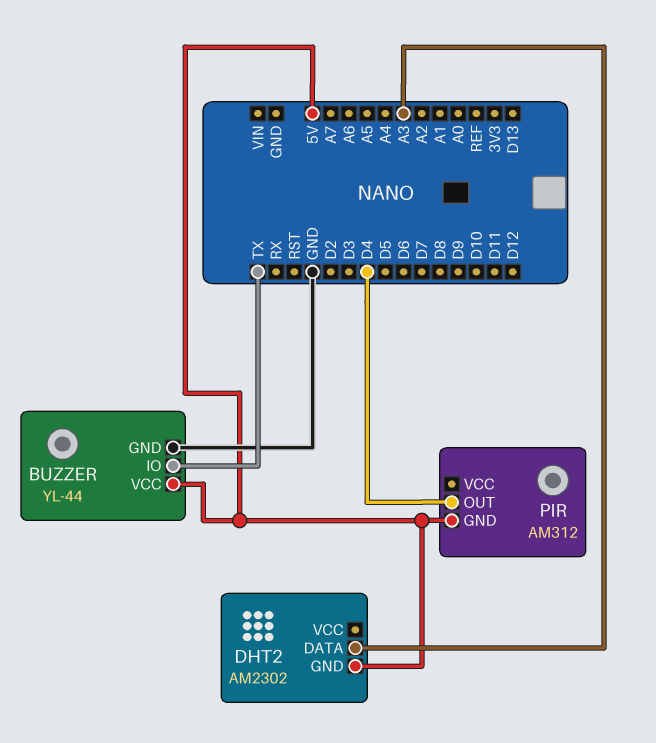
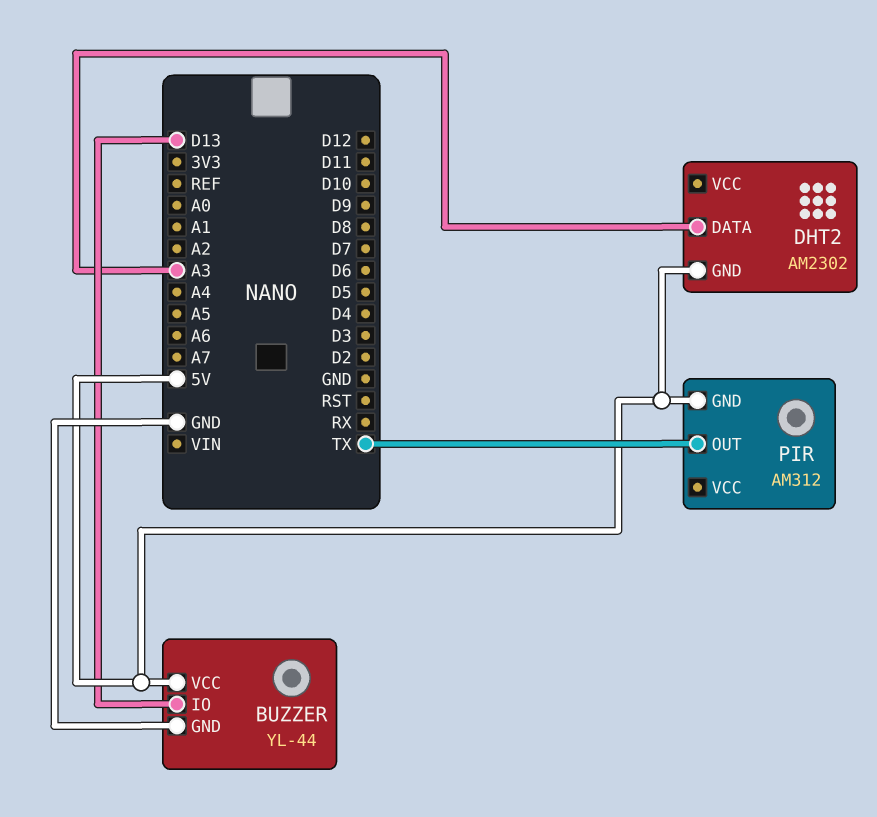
BUZZER pin IO: TX -> D13
PIR pin OUT: D4 -> TX

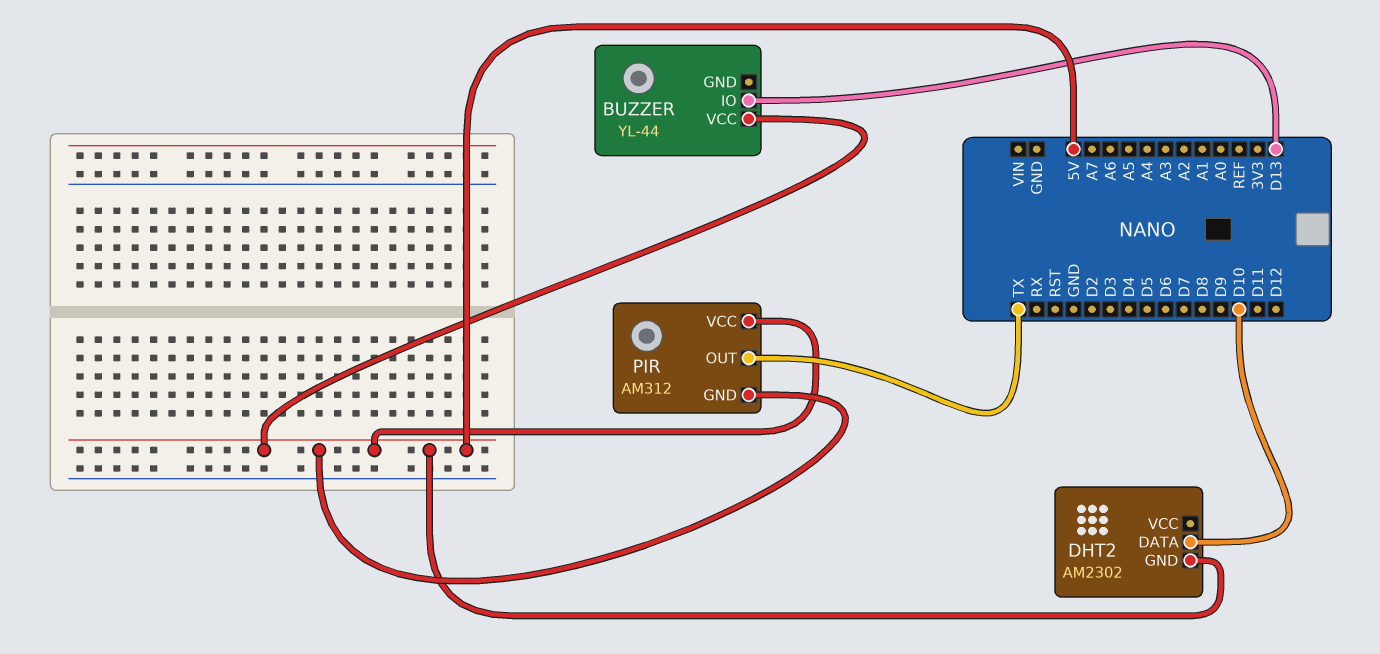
BUZZER pin GND: GND -> none
DHT2 pin DATA: A3 -> D10
PIR pin VCC: none -> 5V

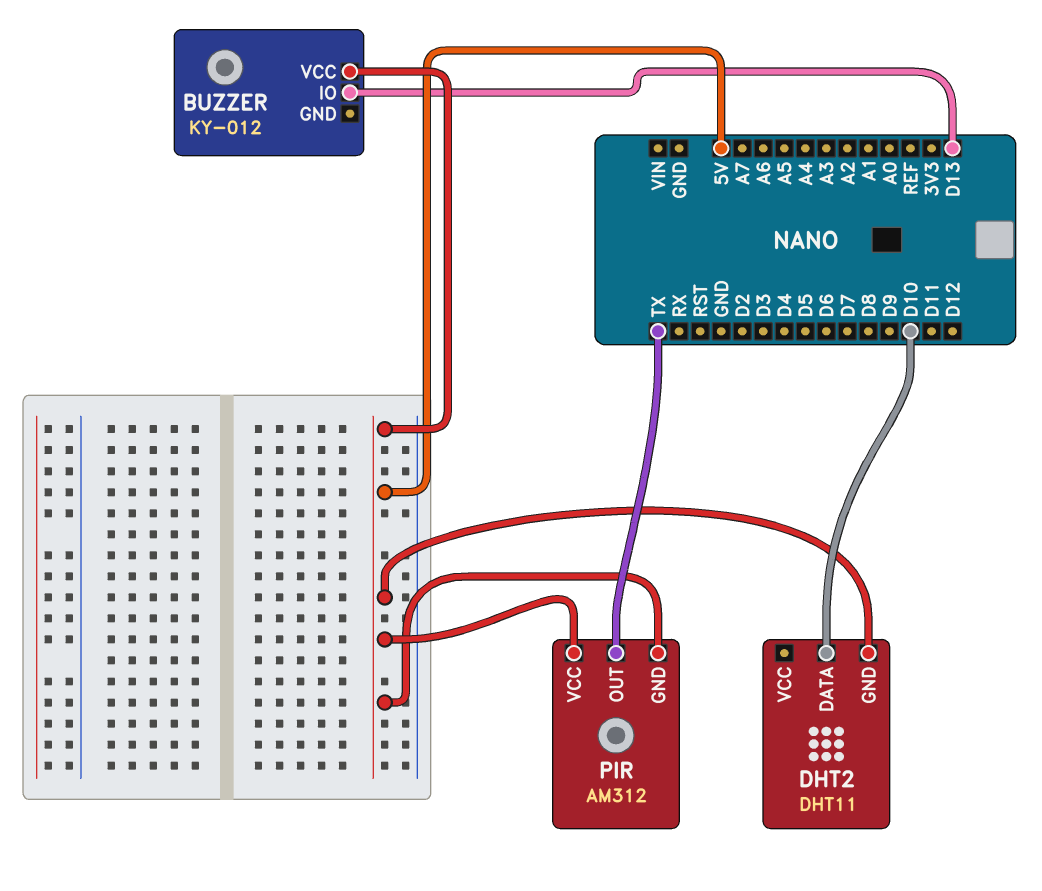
BUZZER: YL-44 -> KY-012
DHT2: AM2302 -> DHT11

